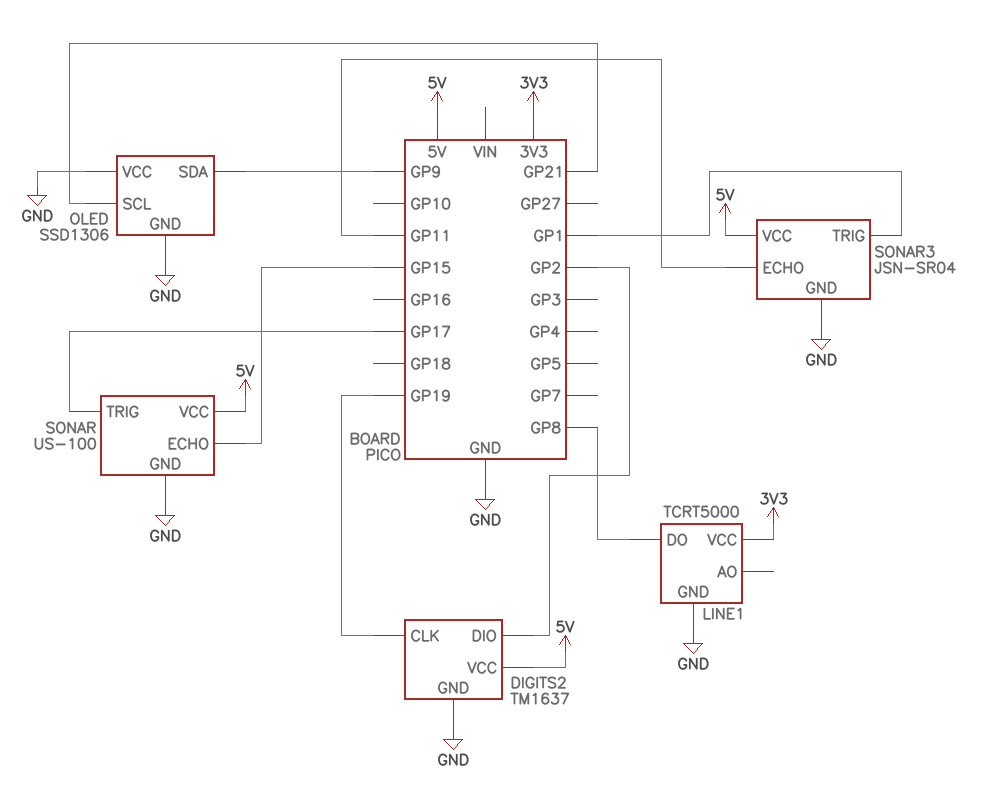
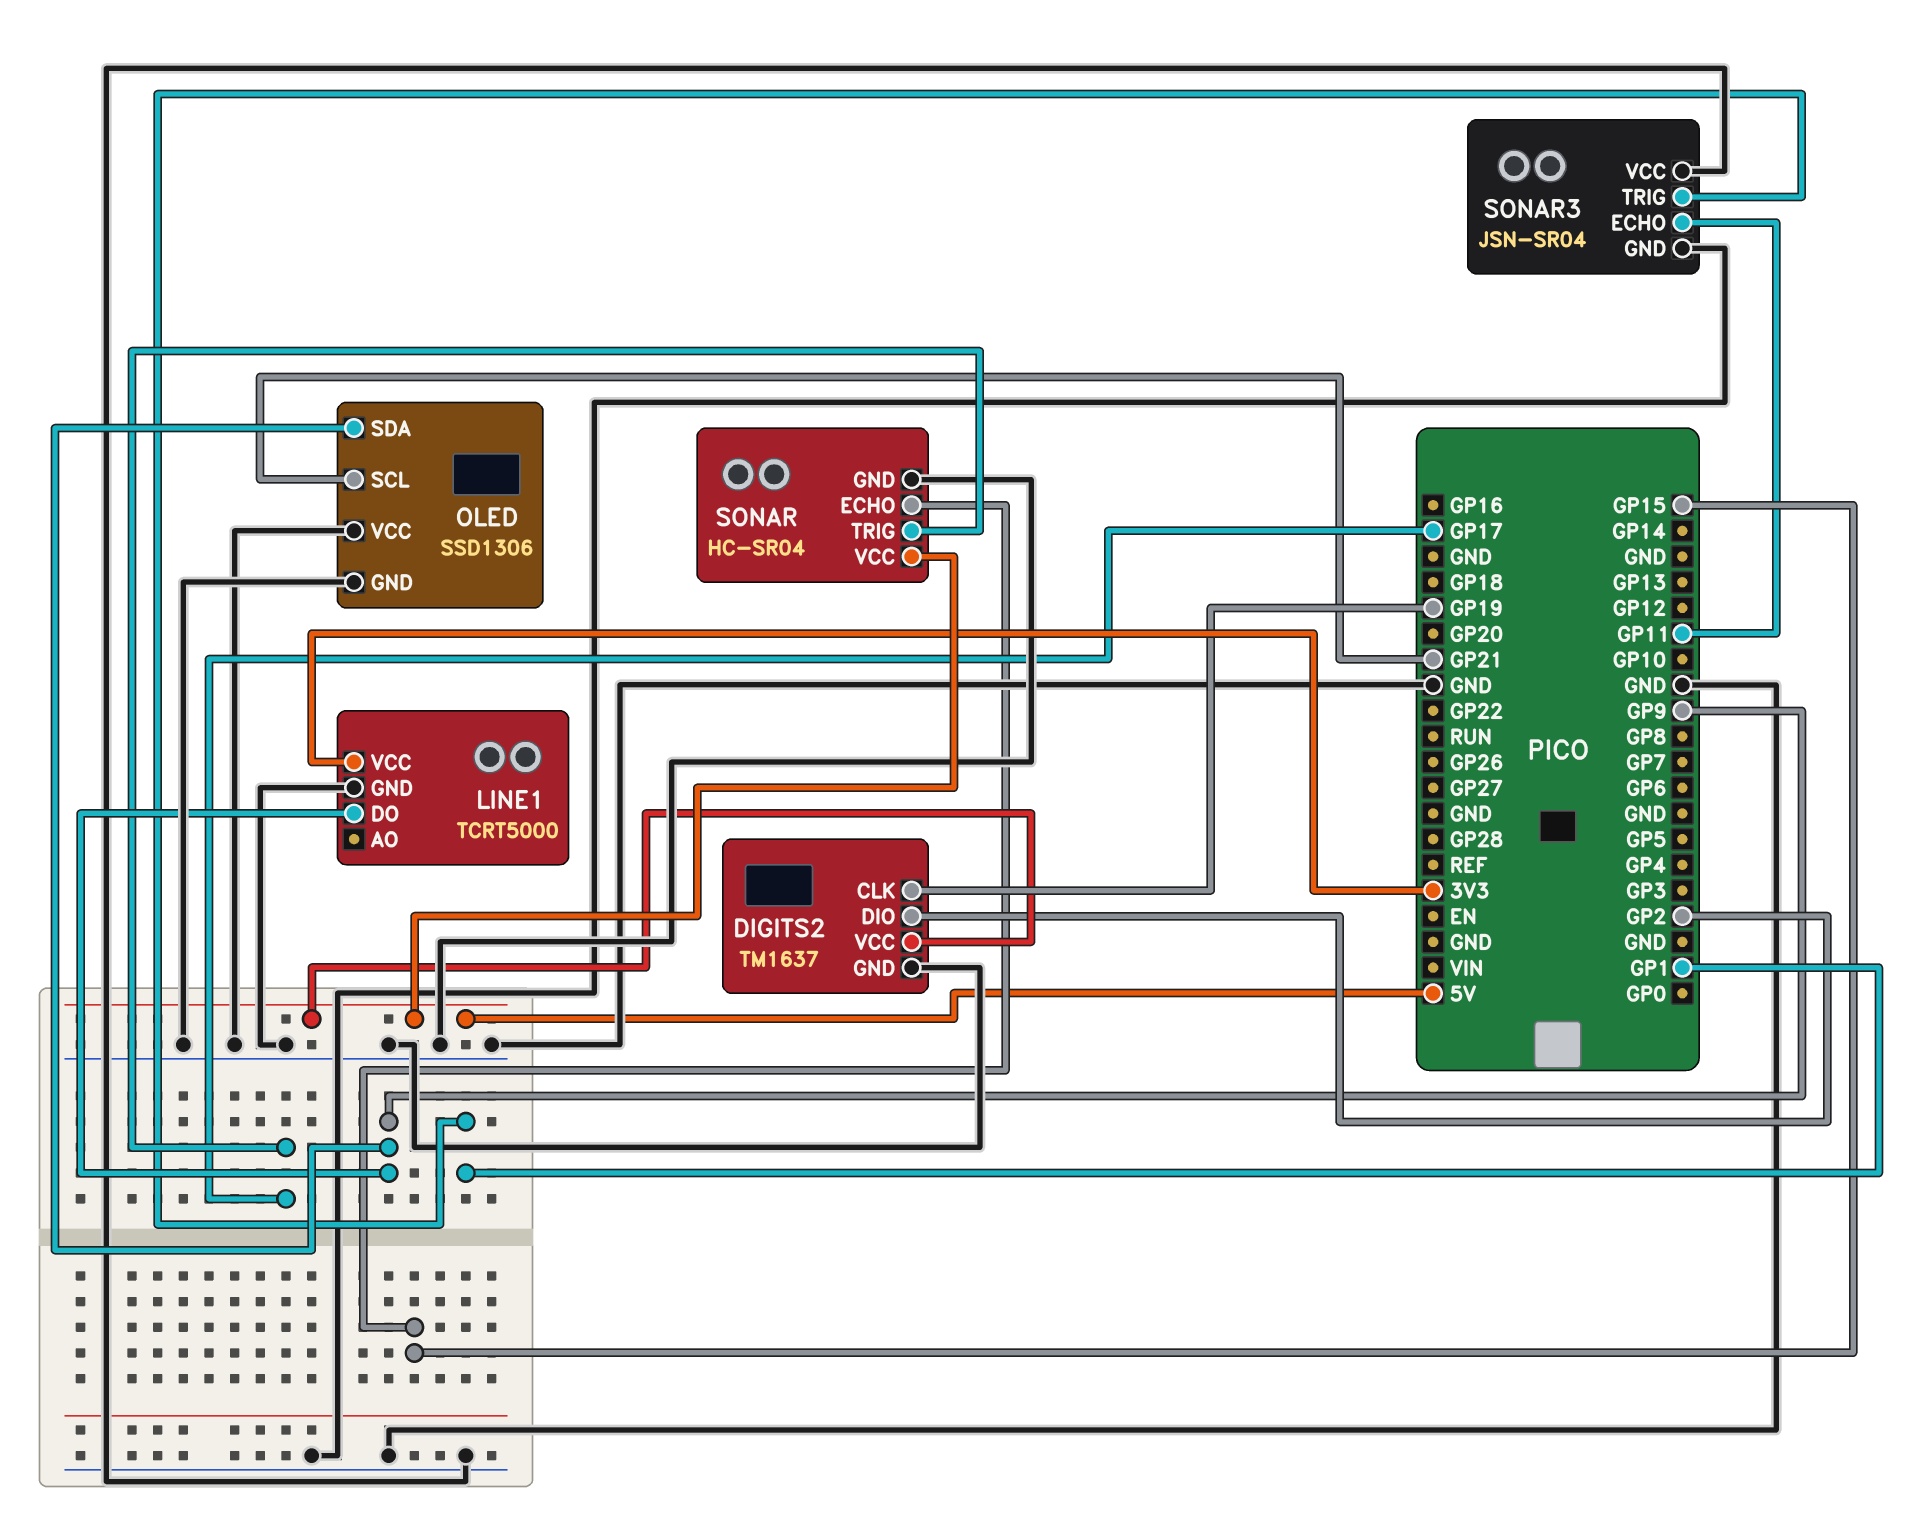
LINE1 pin DO: GP8 -> GP9
SONAR: US-100 -> HC-SR04
SONAR3 pin VCC: 5V -> GND

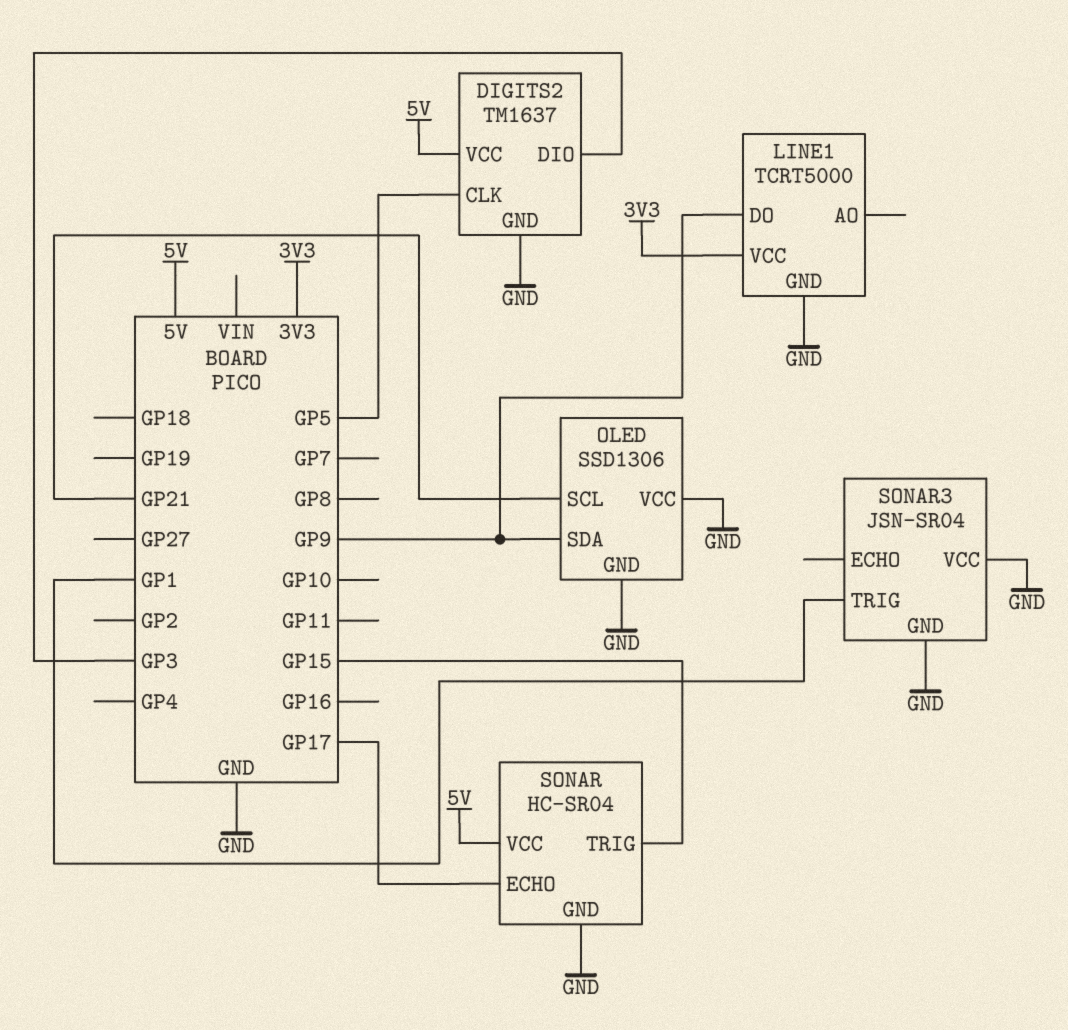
DIGITS2 pin CLK: GP19 -> GP5
DIGITS2 pin DIO: GP2 -> GP3
SONAR pin ECHO: GP15 -> GP17
SONAR pin TRIG: GP17 -> GP15
SONAR3 pin ECHO: GP11 -> none

